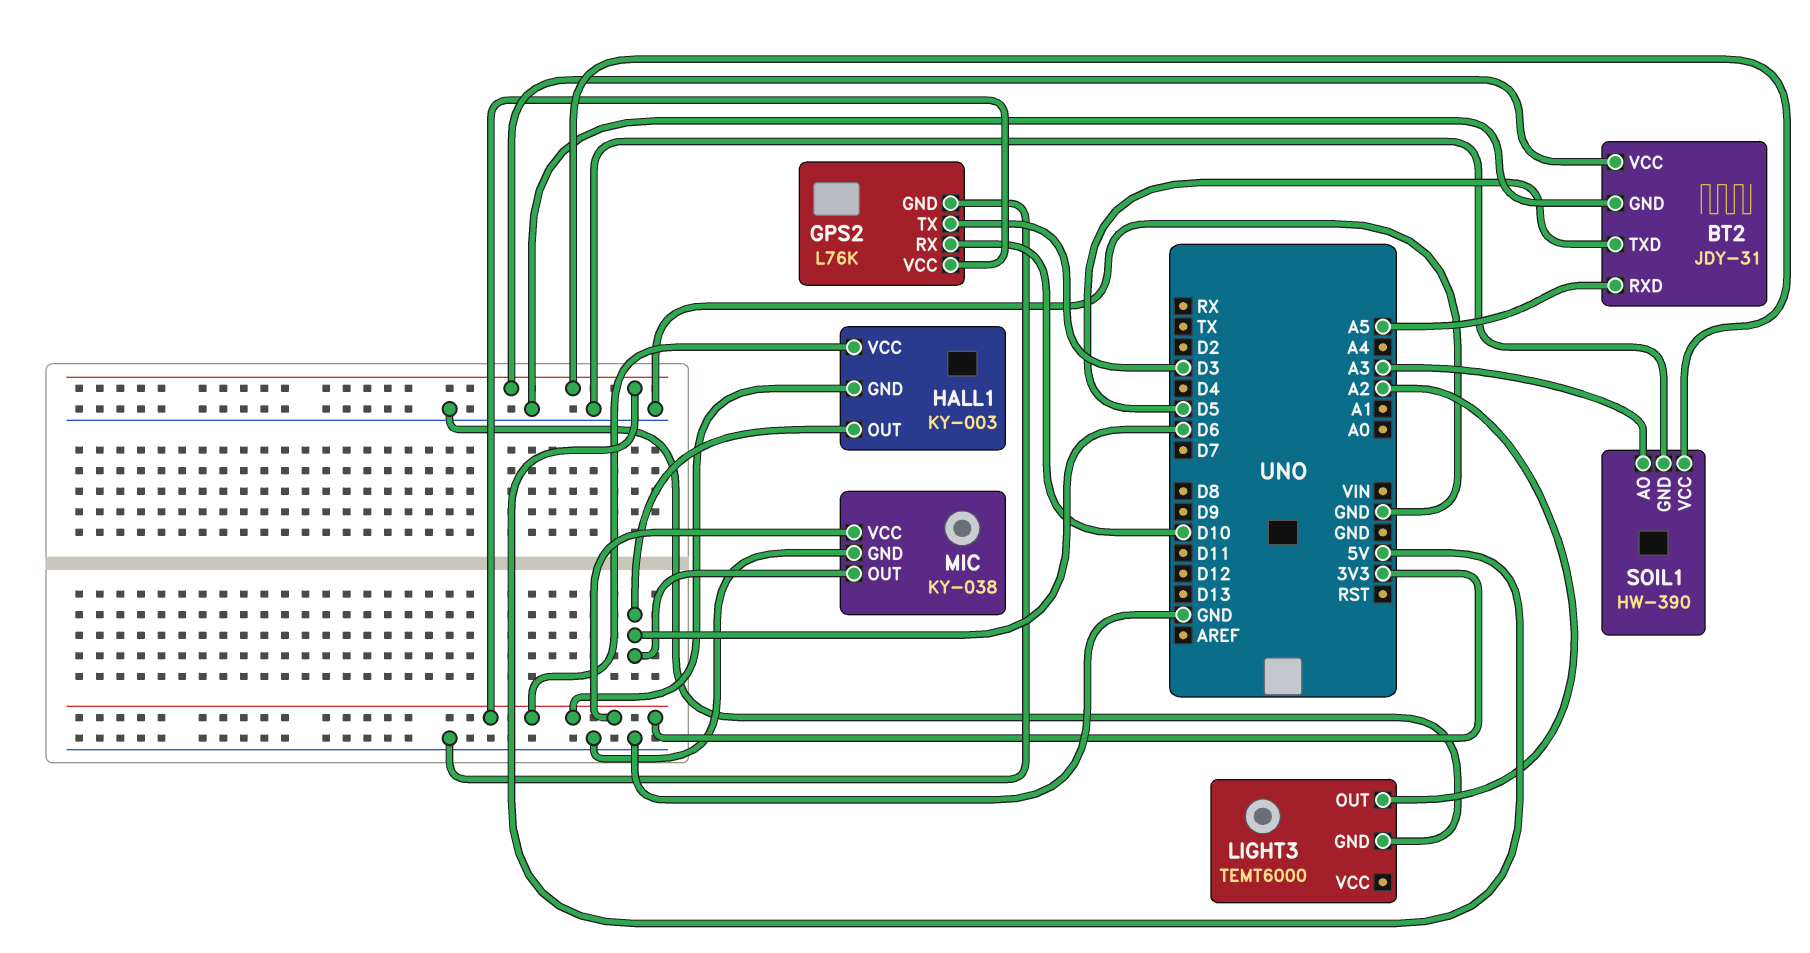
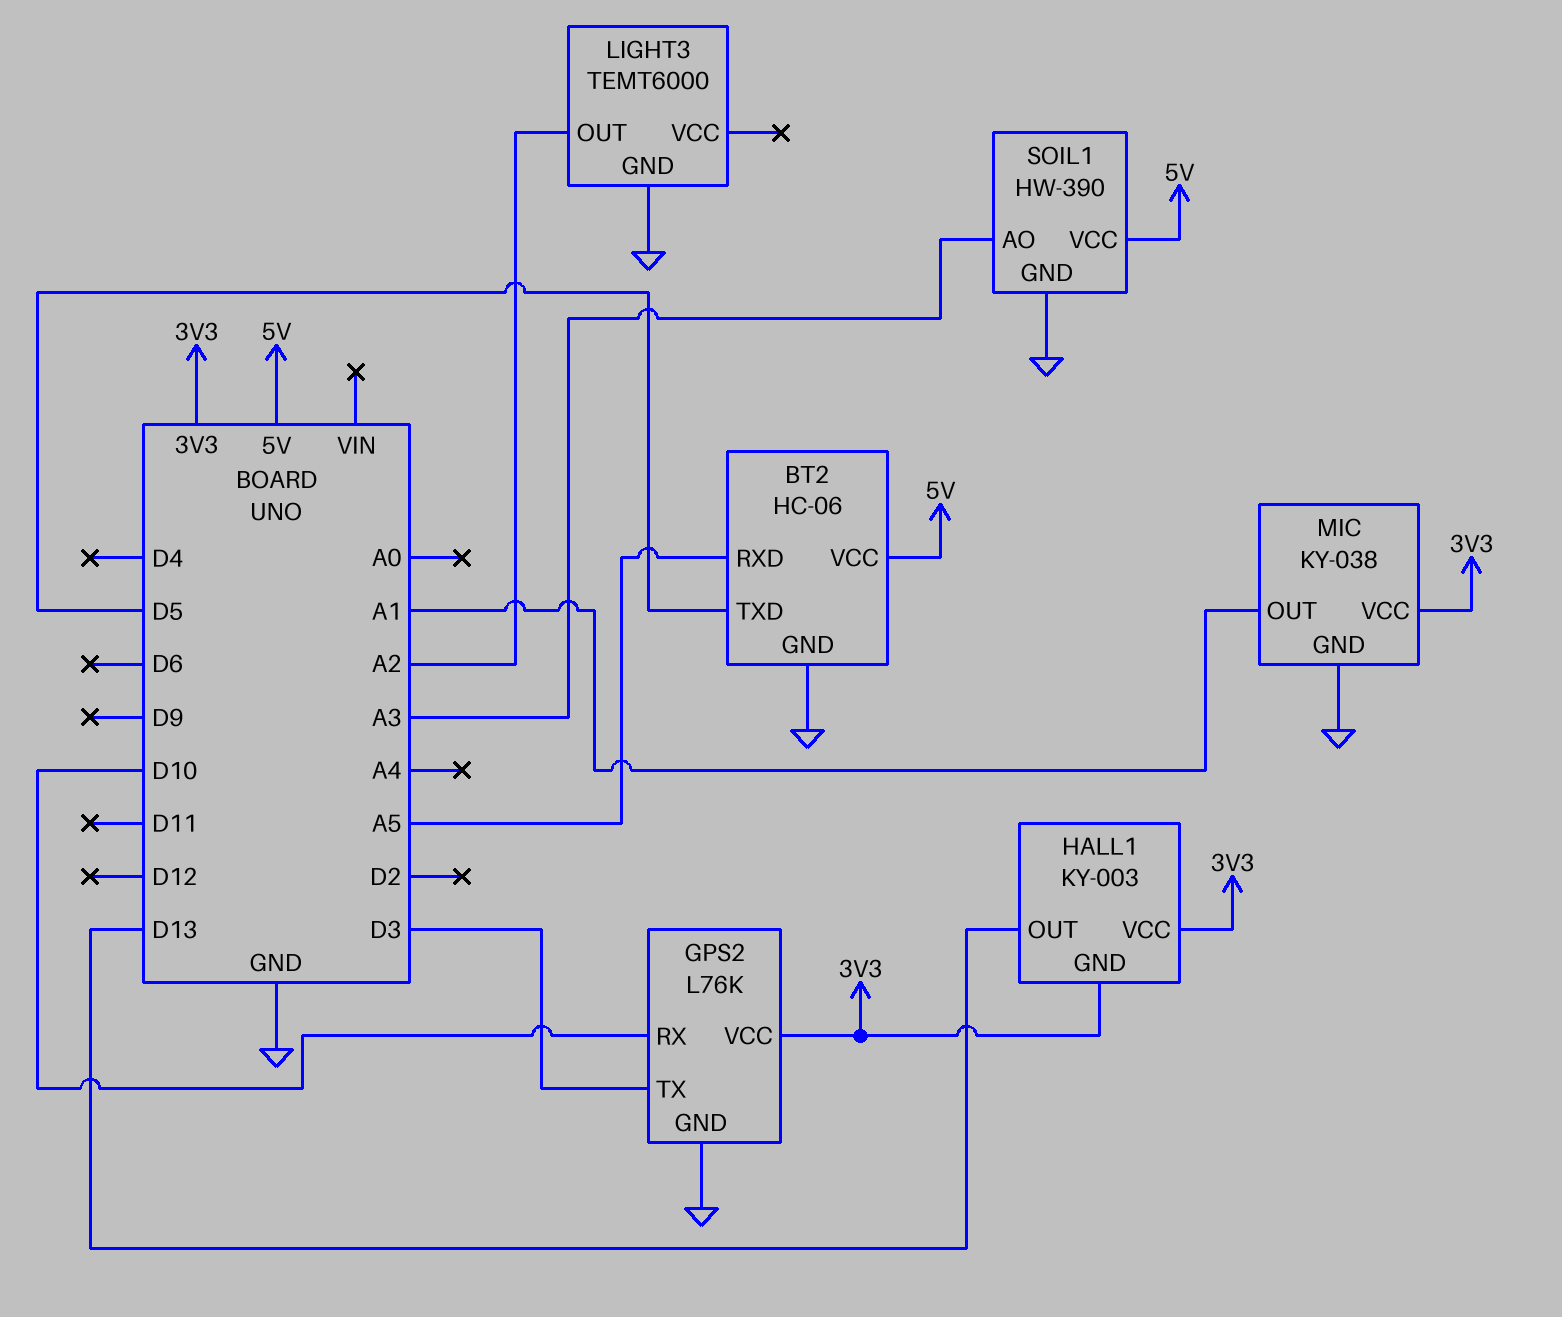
BT2: JDY-31 -> HC-06
HALL1 pin OUT: D6 -> D13
MIC pin OUT: D6 -> A1

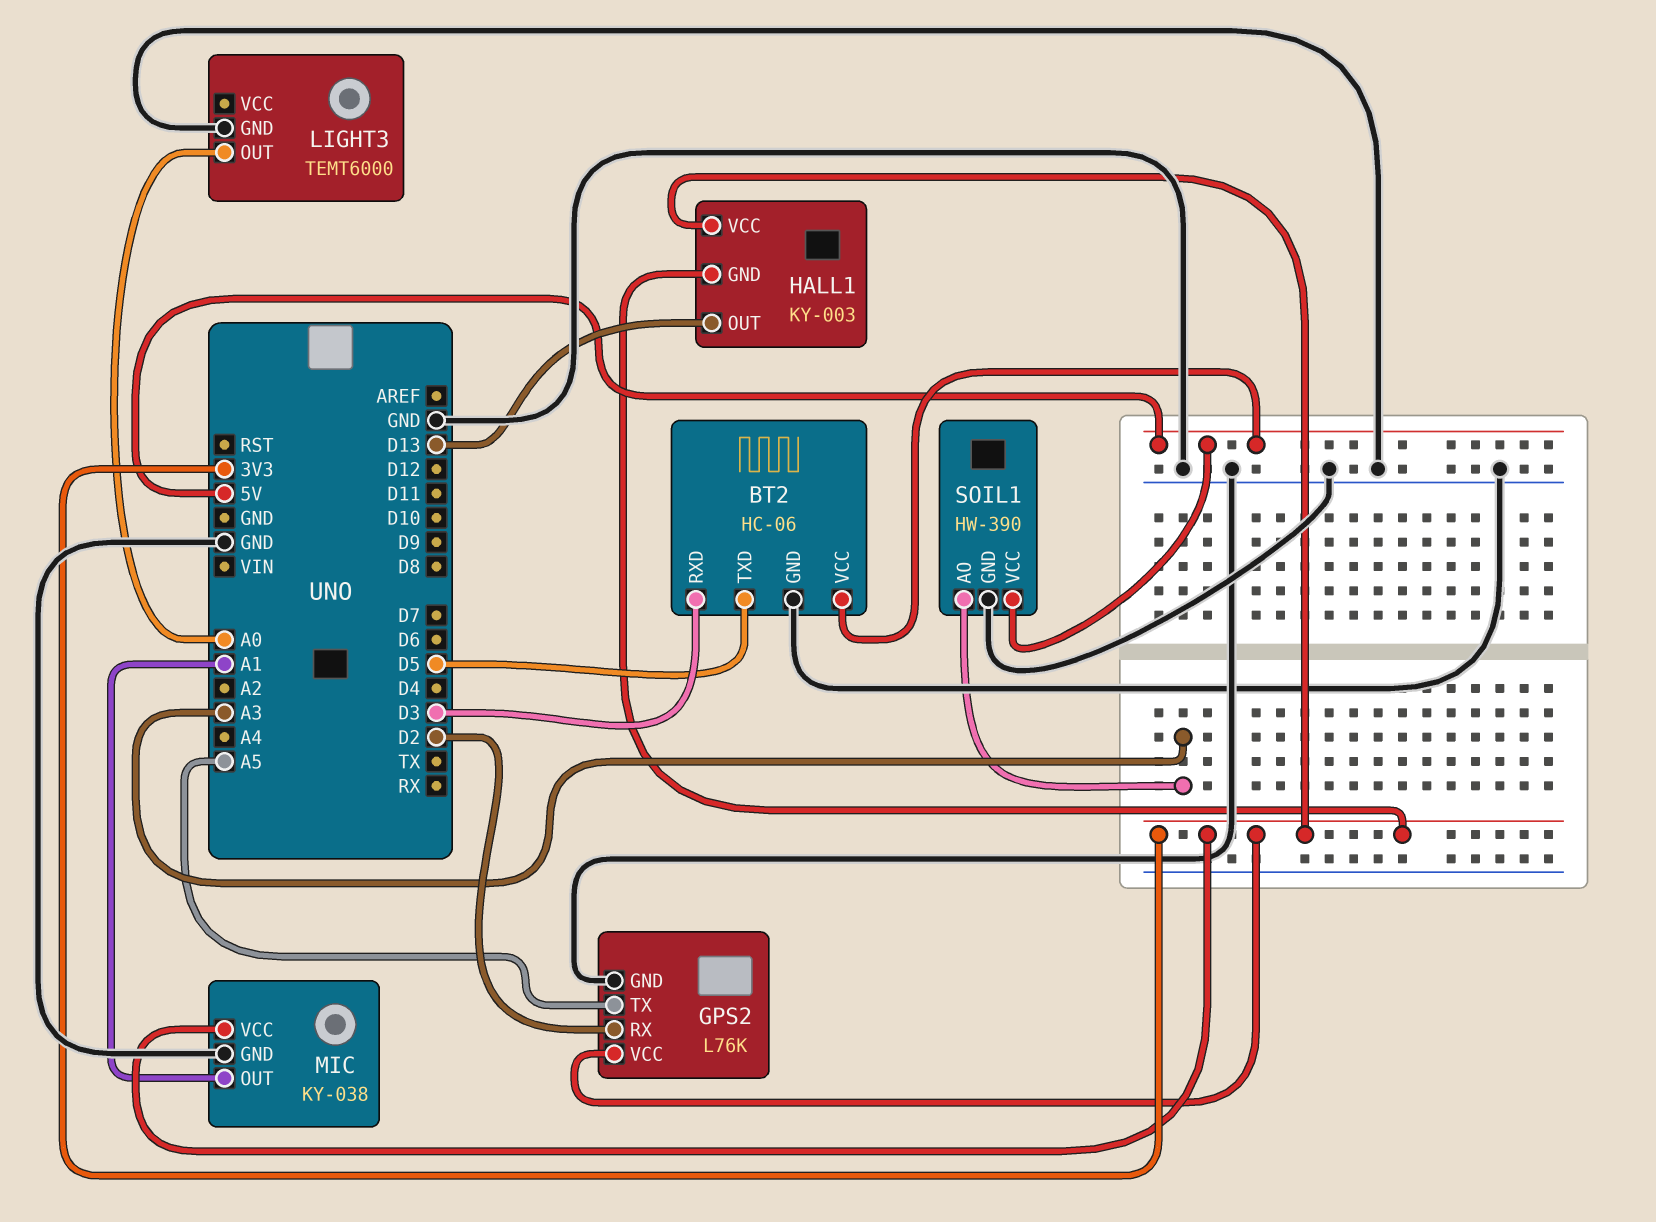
BT2 pin RXD: A5 -> D3
GPS2 pin RX: D10 -> D2
GPS2 pin TX: D3 -> A5
LIGHT3 pin OUT: A2 -> A0

